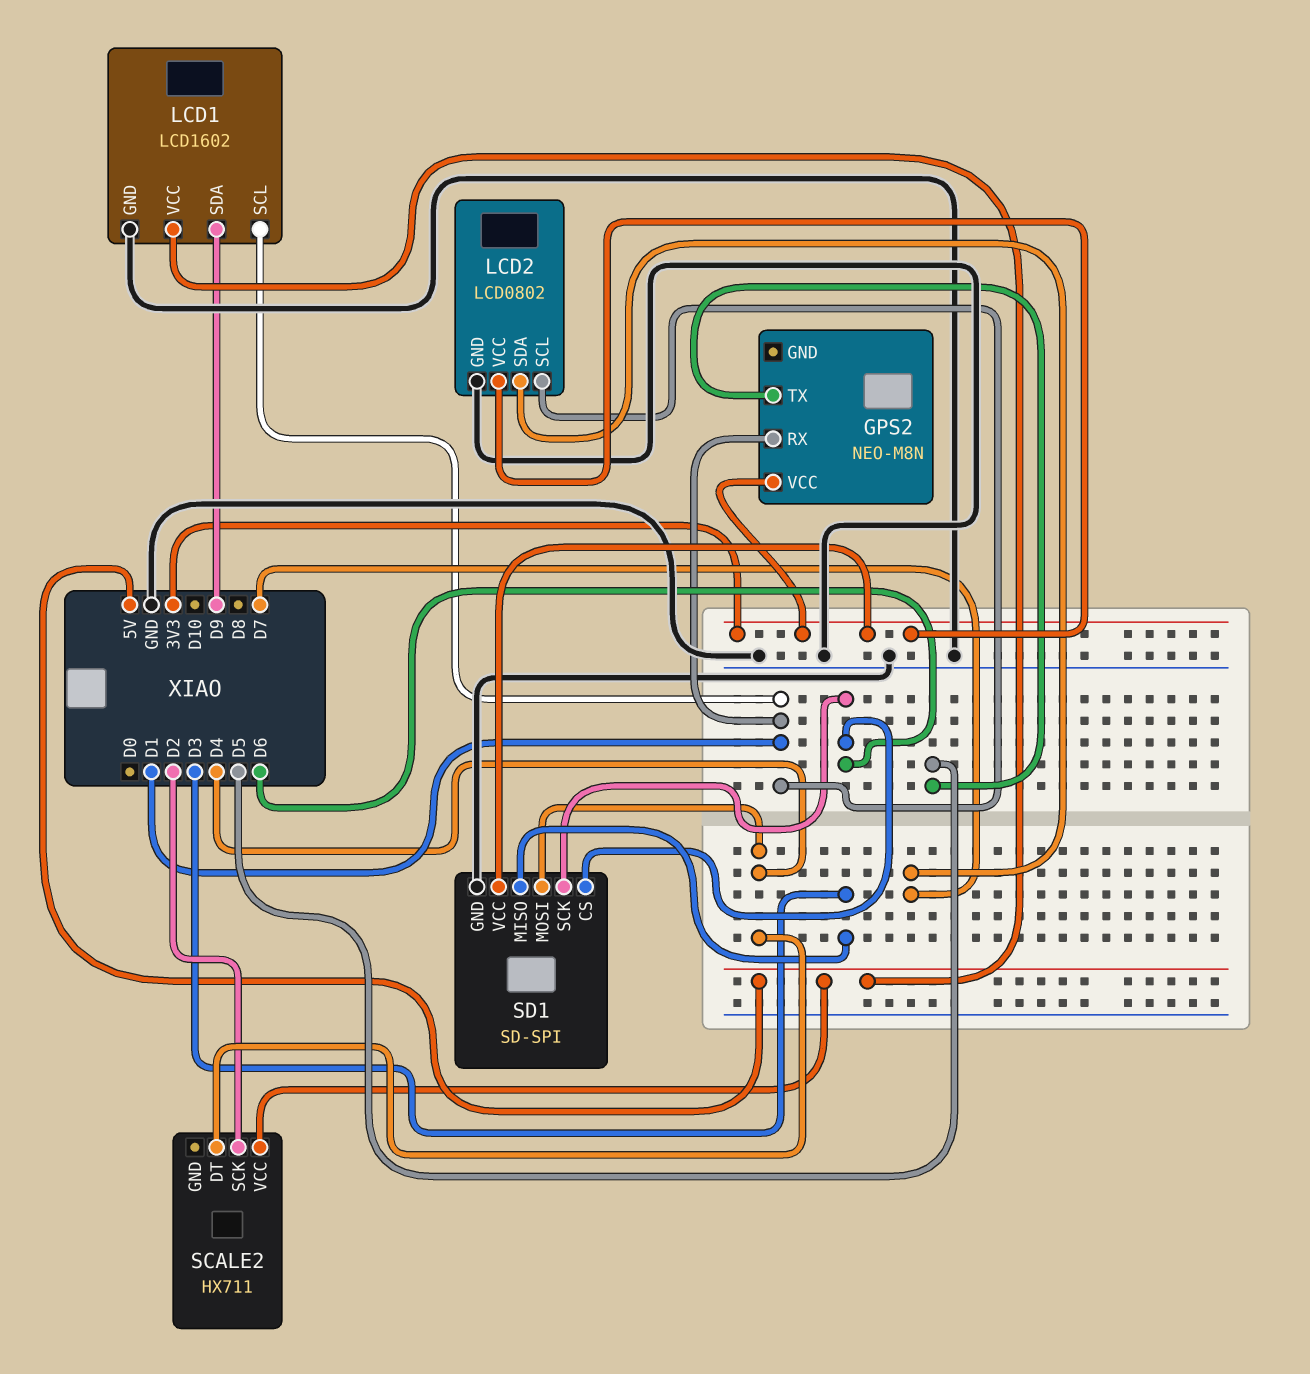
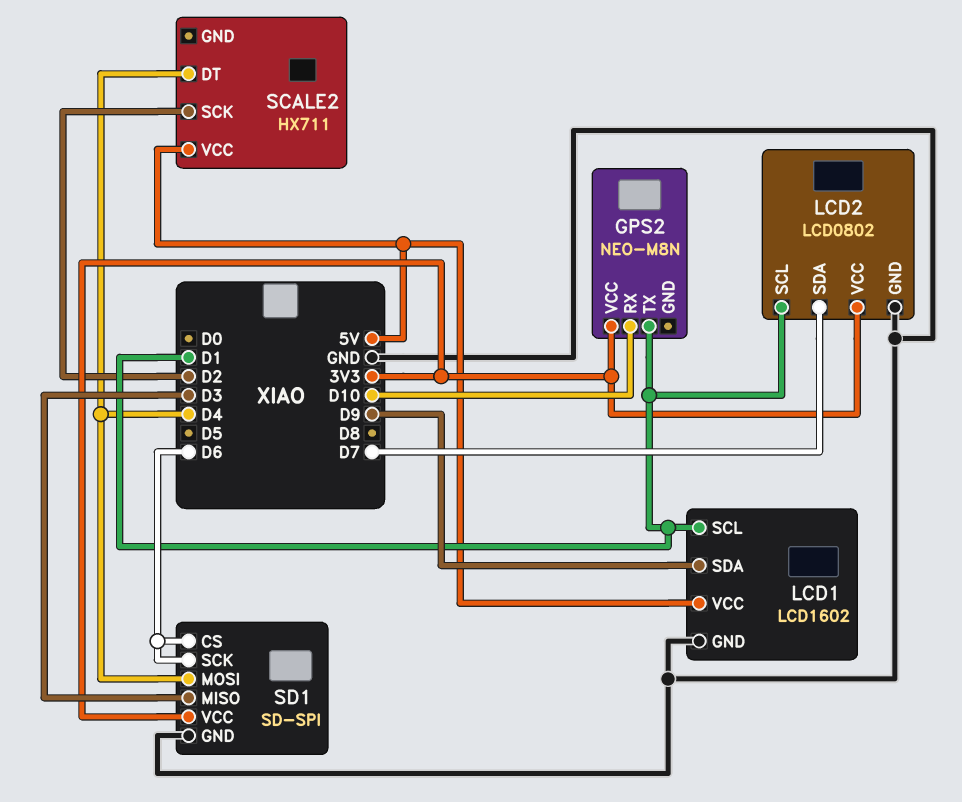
GPS2 pin RX: D1 -> D10
GPS2 pin TX: D5 -> D1

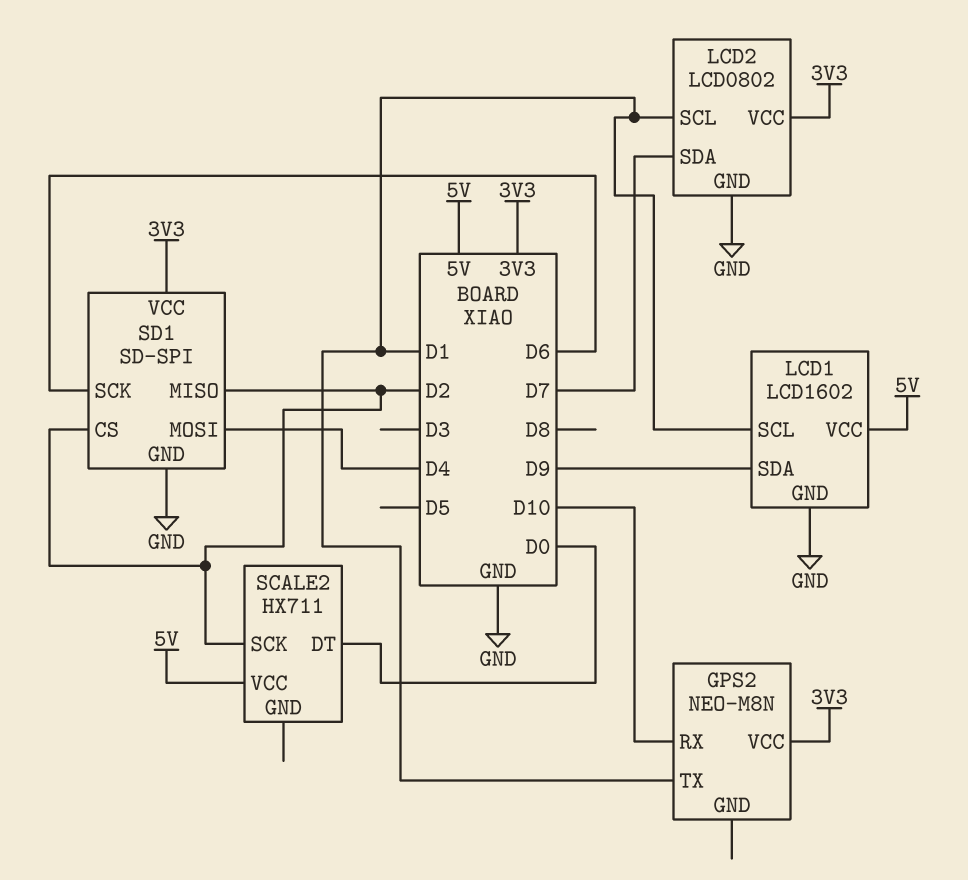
SCALE2 pin DT: D4 -> D0
SD1 pin CS: D6 -> D2
SD1 pin MISO: D3 -> D2

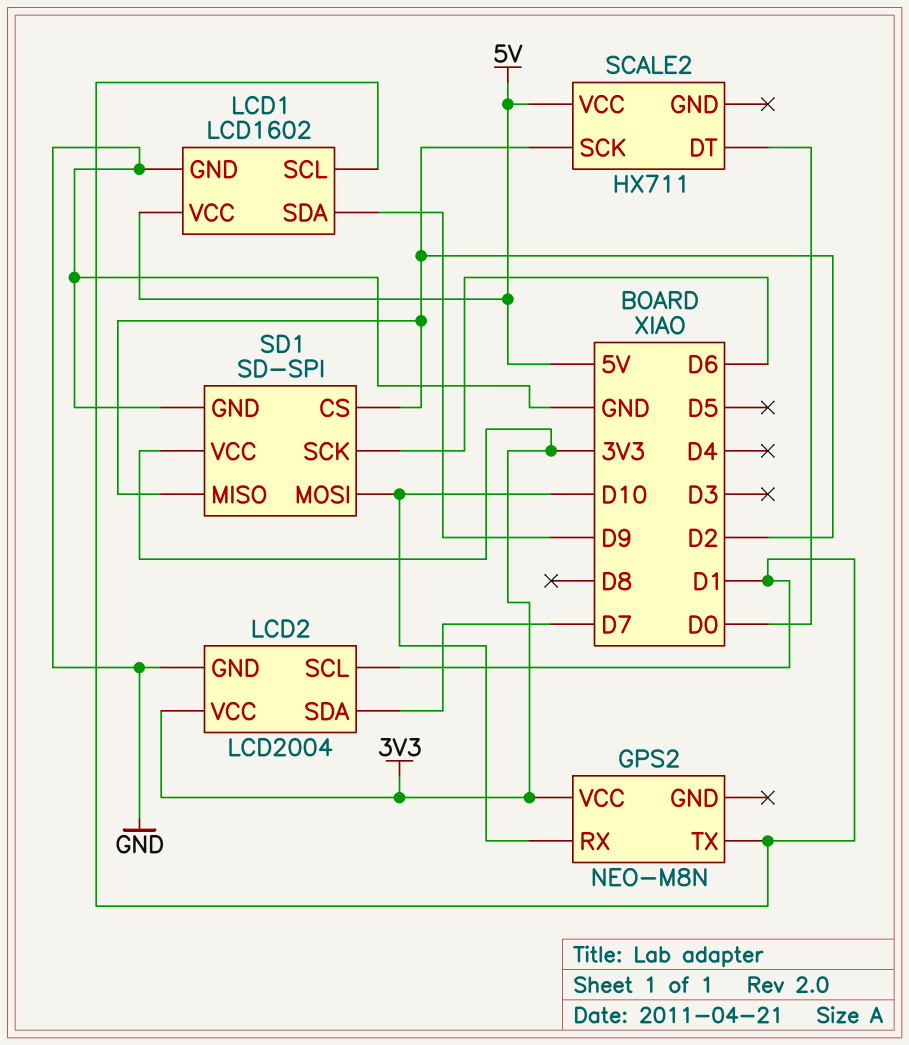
LCD2: LCD0802 -> LCD2004
SD1 pin MOSI: D4 -> D10

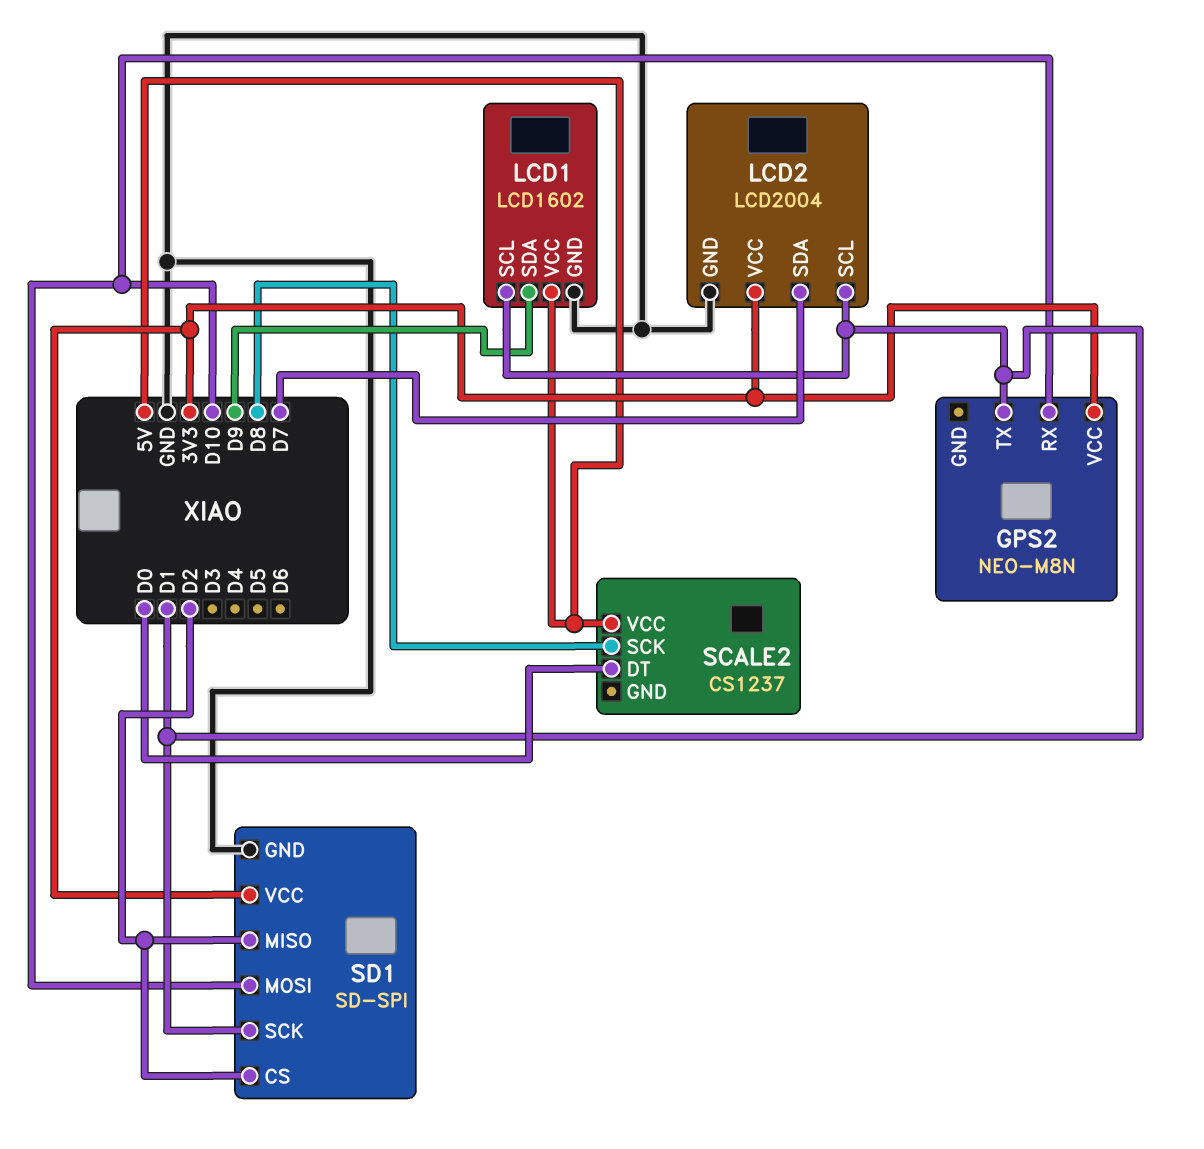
SCALE2: HX711 -> CS1237
SCALE2 pin SCK: D2 -> D8
SD1 pin SCK: D6 -> D1

